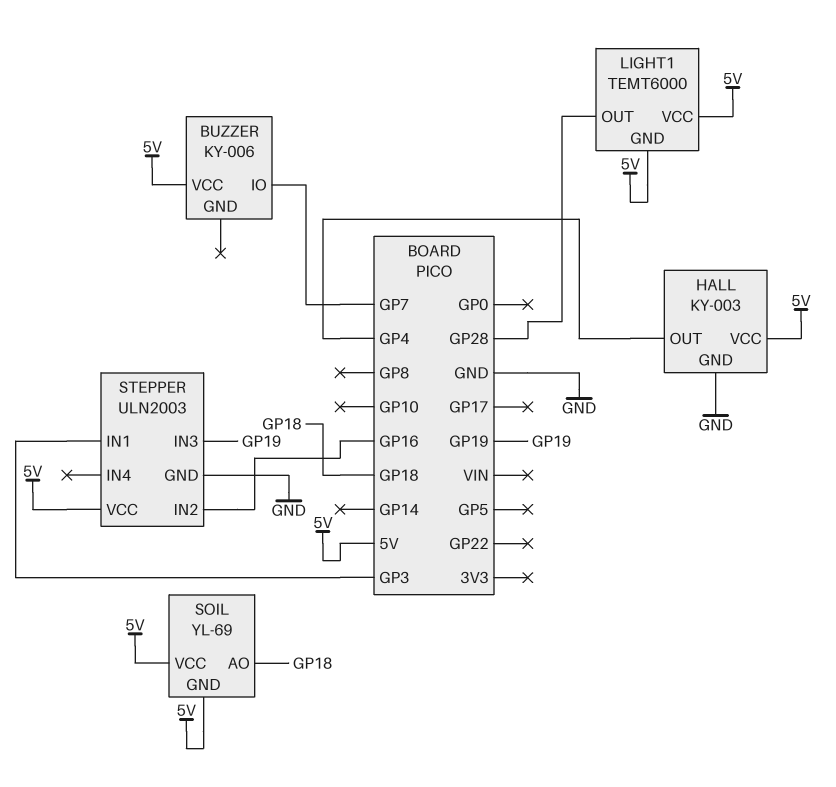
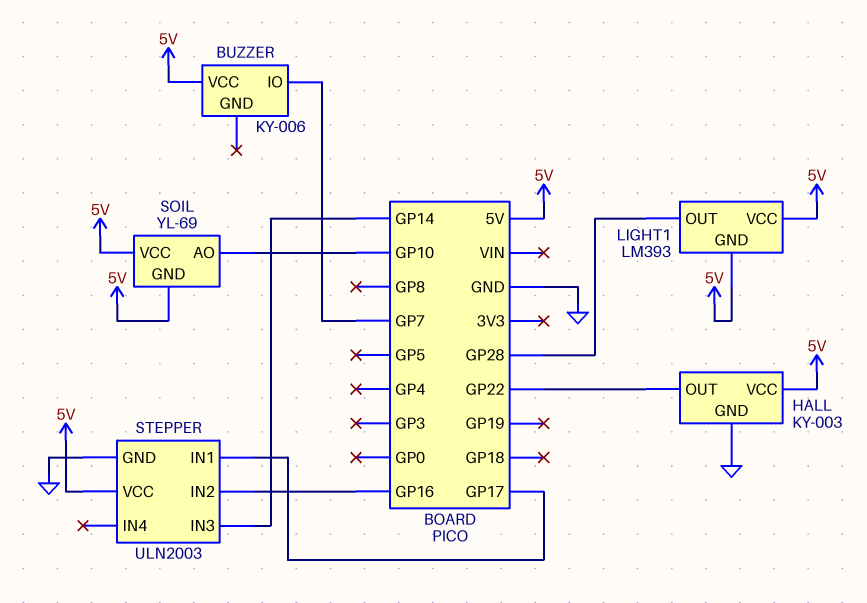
HALL pin OUT: GP4 -> GP22
LIGHT1: TEMT6000 -> LM393
SOIL pin AO: GP18 -> GP10
STEPPER pin IN1: GP3 -> GP17
STEPPER pin IN3: GP19 -> GP14

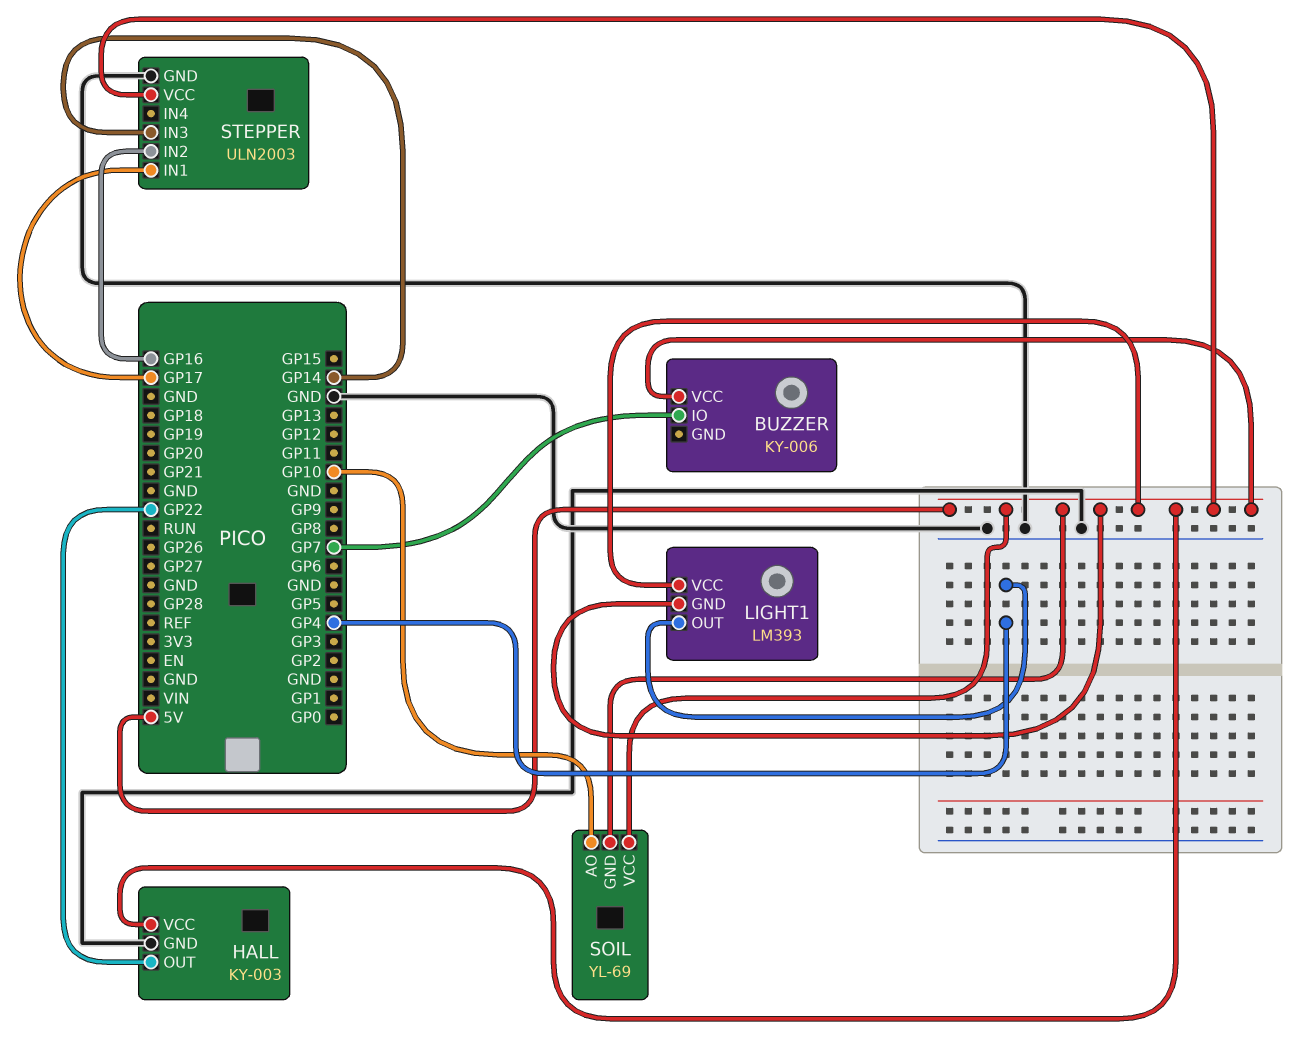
LIGHT1 pin OUT: GP28 -> GP4

